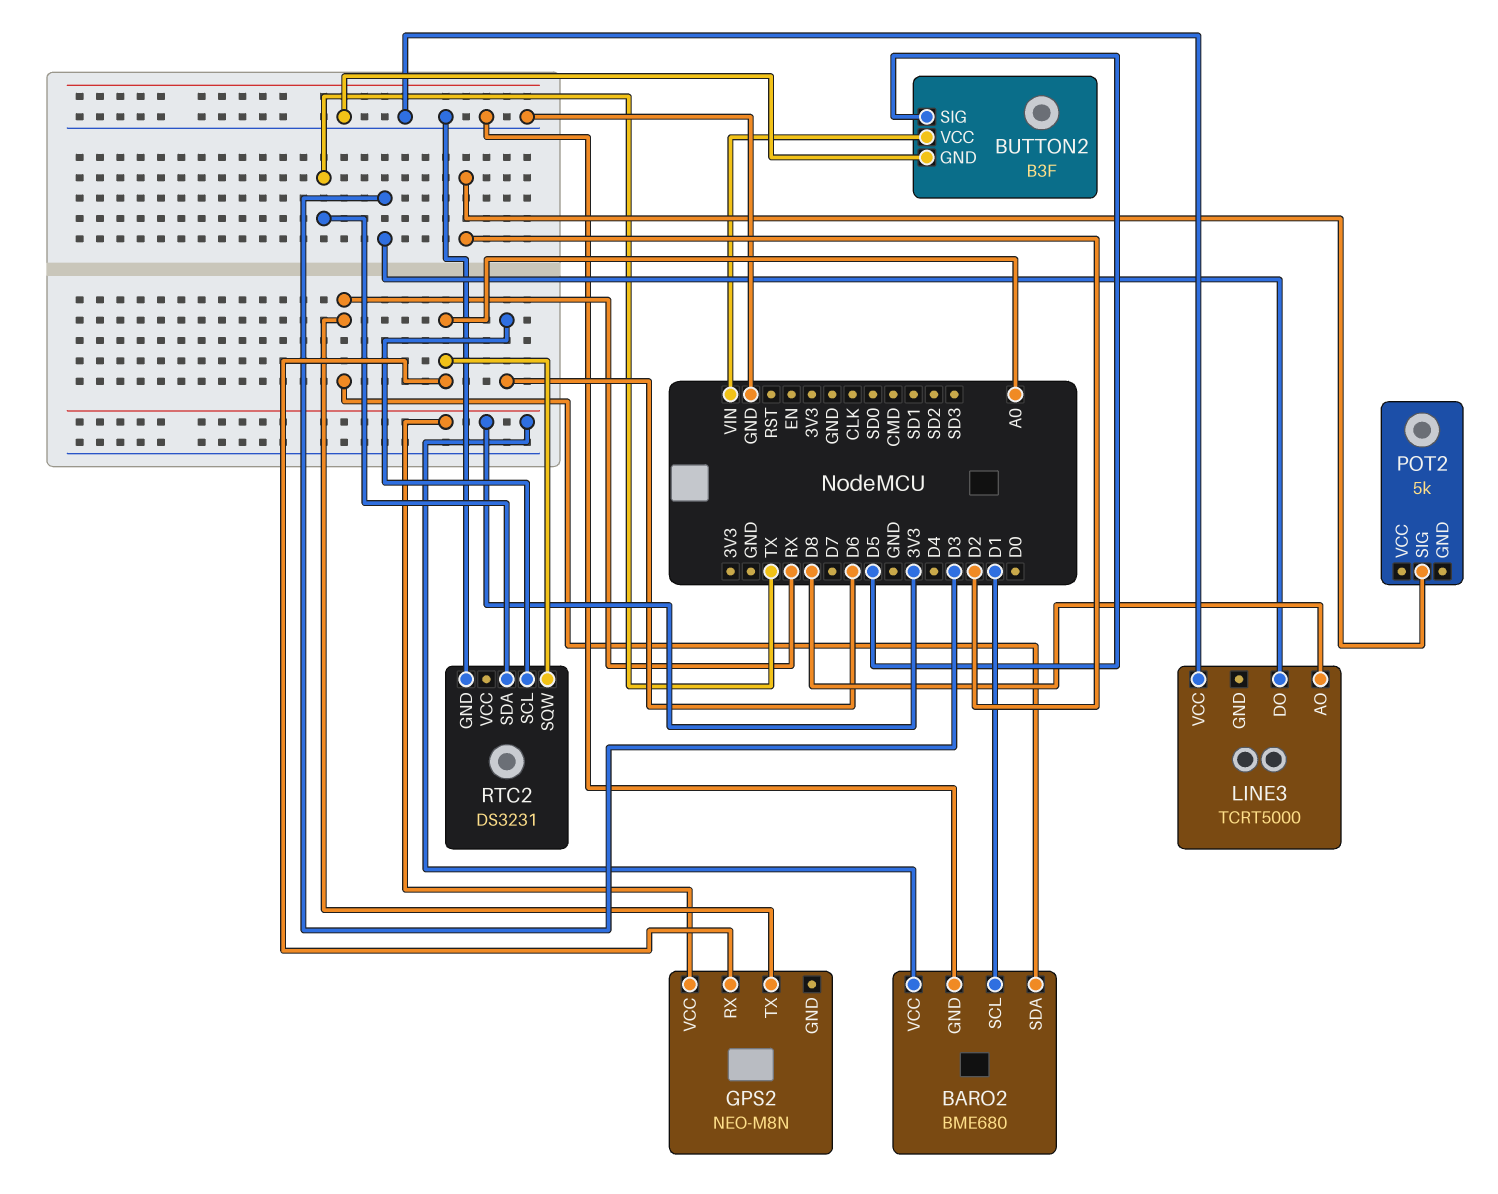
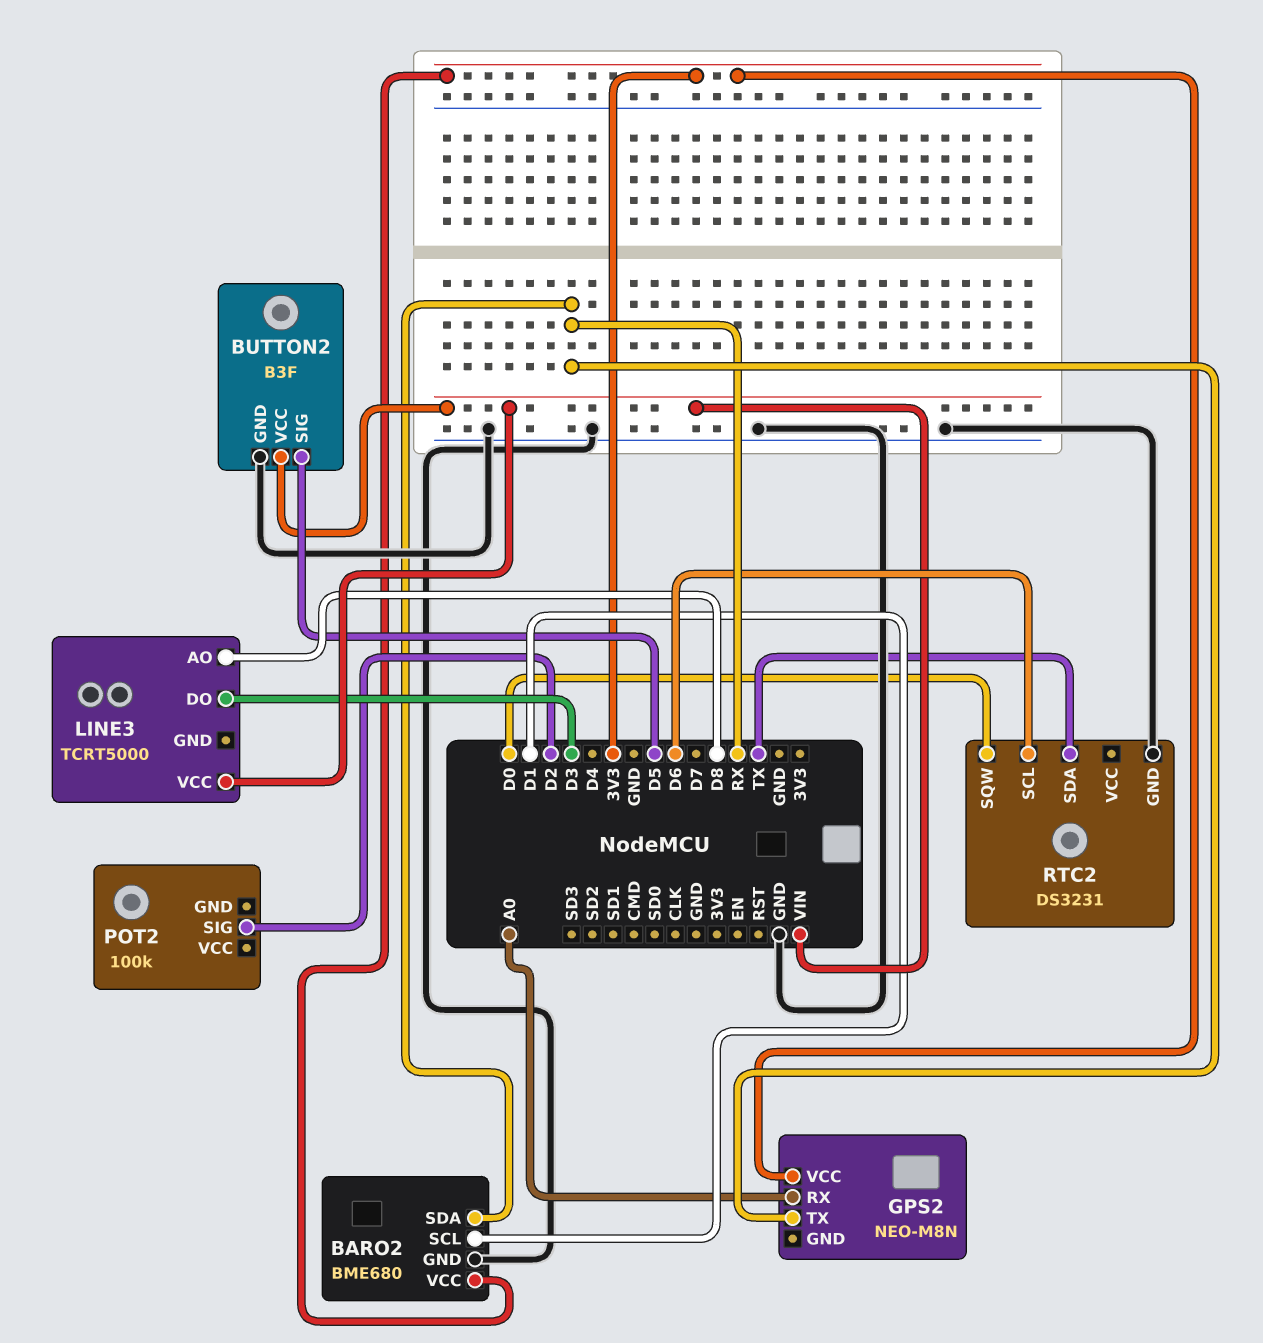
LINE3 pin VCC: GND -> VIN
POT2: 5k -> 100k
RTC2 pin SQW: A0 -> D0

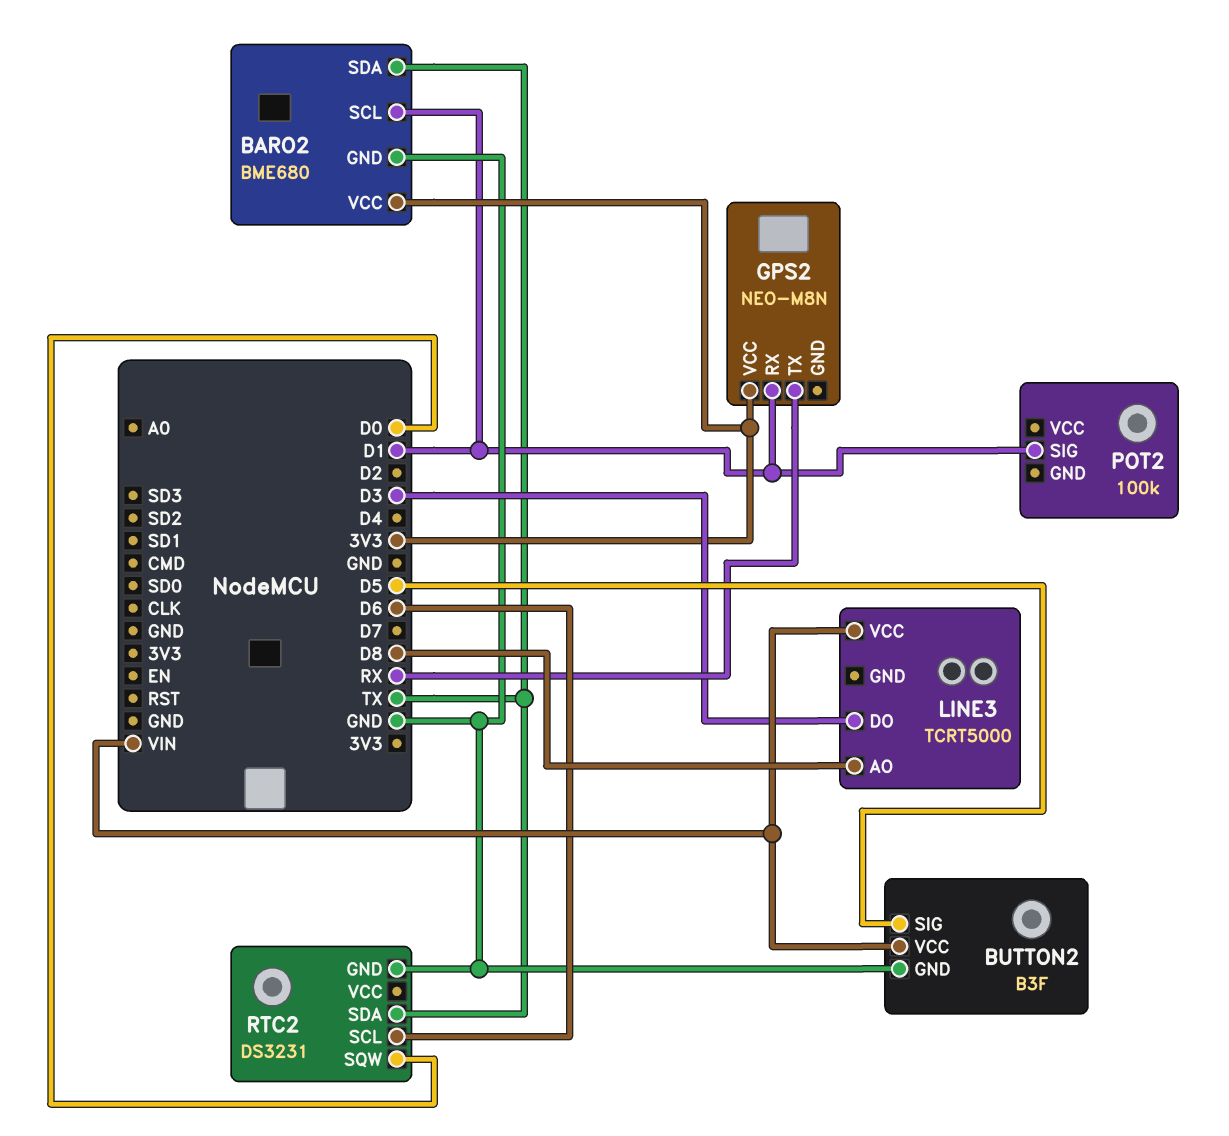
BARO2 pin SDA: RX -> TX
GPS2 pin RX: A0 -> D1
POT2 pin SIG: D2 -> D1

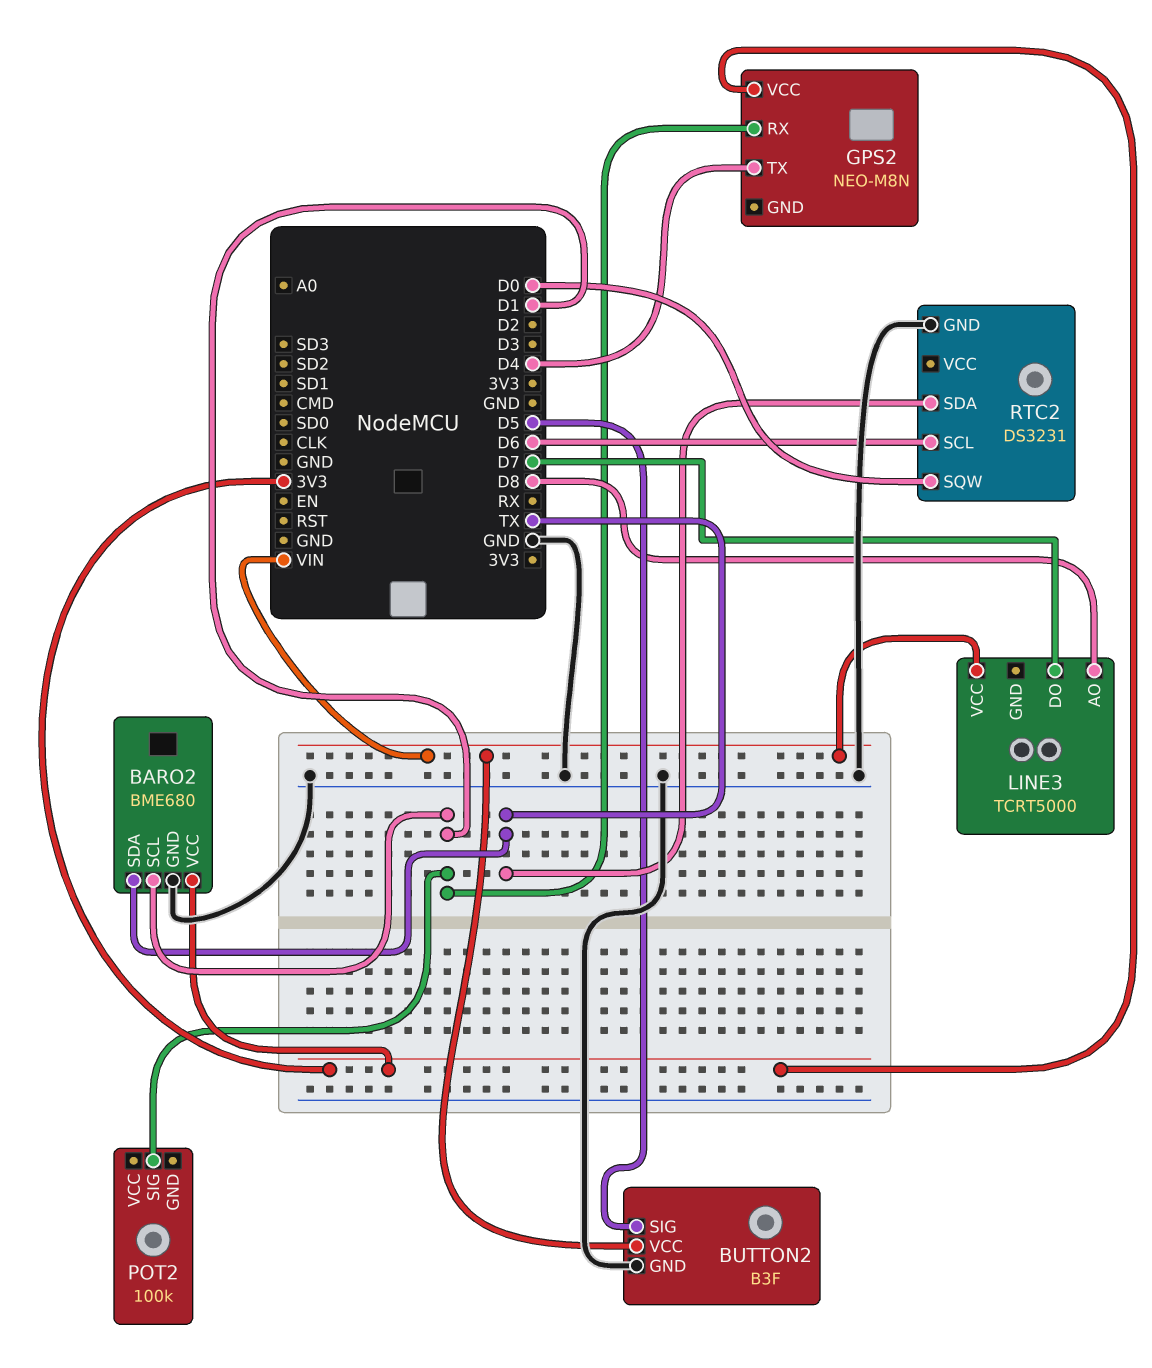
GPS2 pin TX: RX -> D4
LINE3 pin DO: D3 -> D7

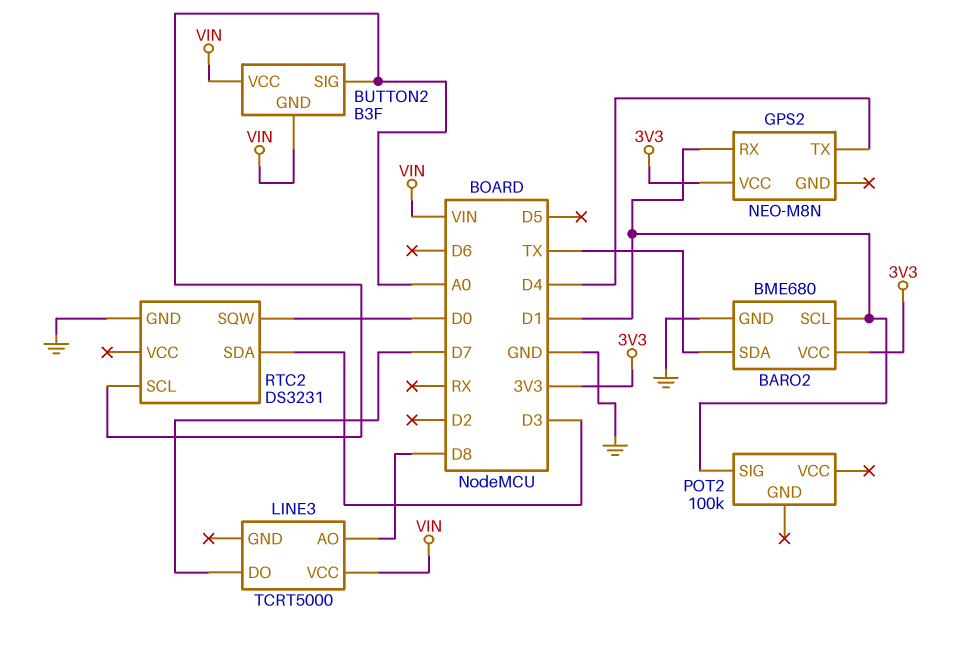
BUTTON2 pin GND: GND -> VIN
BUTTON2 pin SIG: D5 -> A0
RTC2 pin SCL: D6 -> A0
RTC2 pin SDA: TX -> D3

